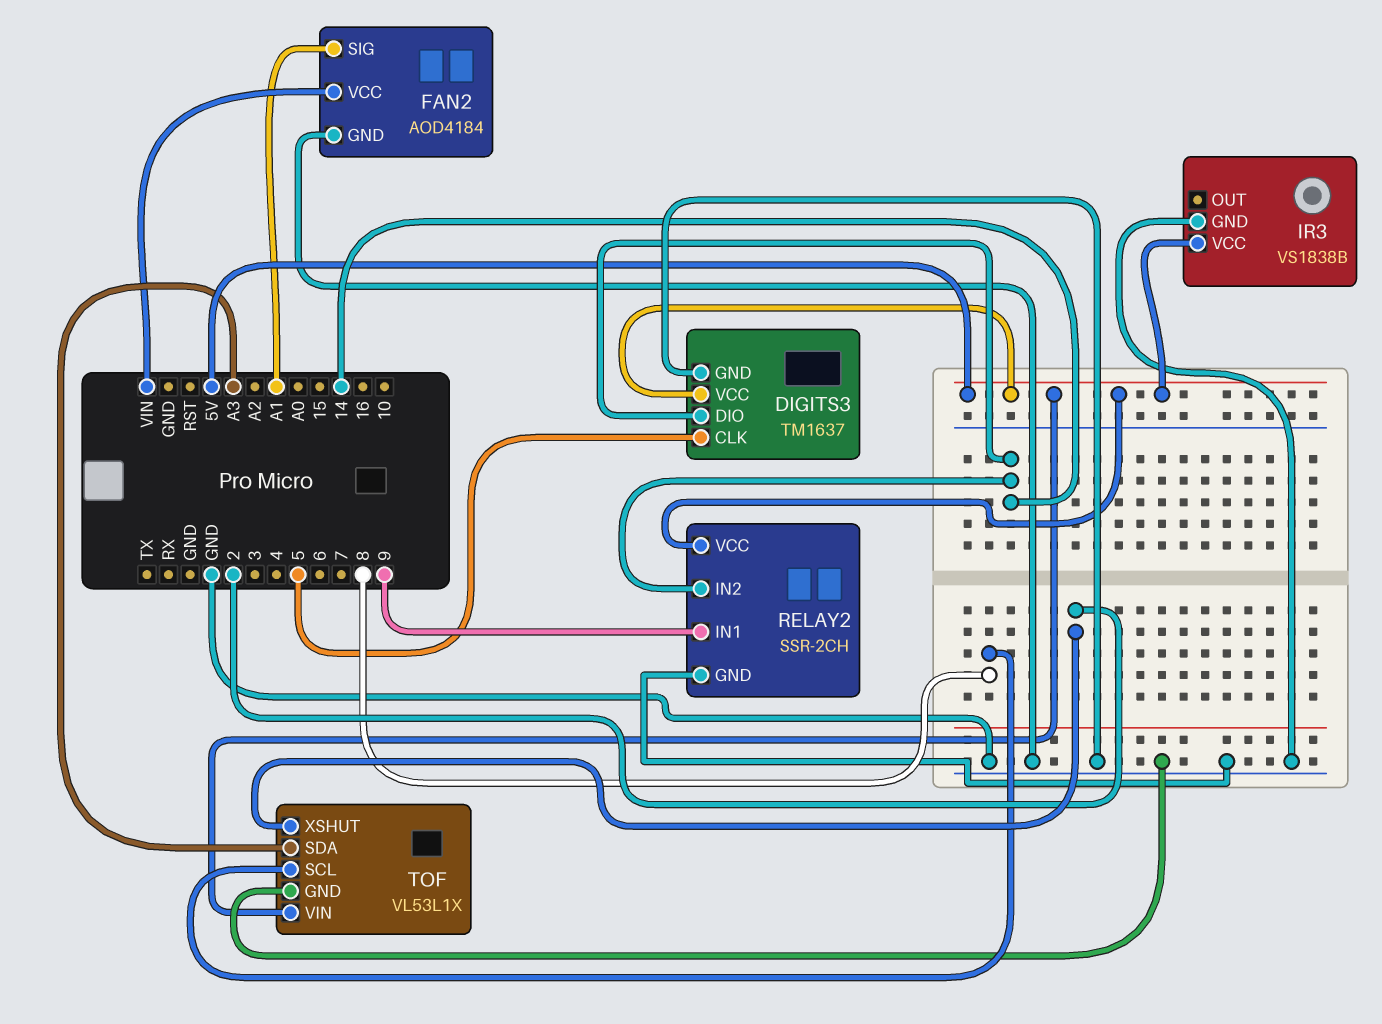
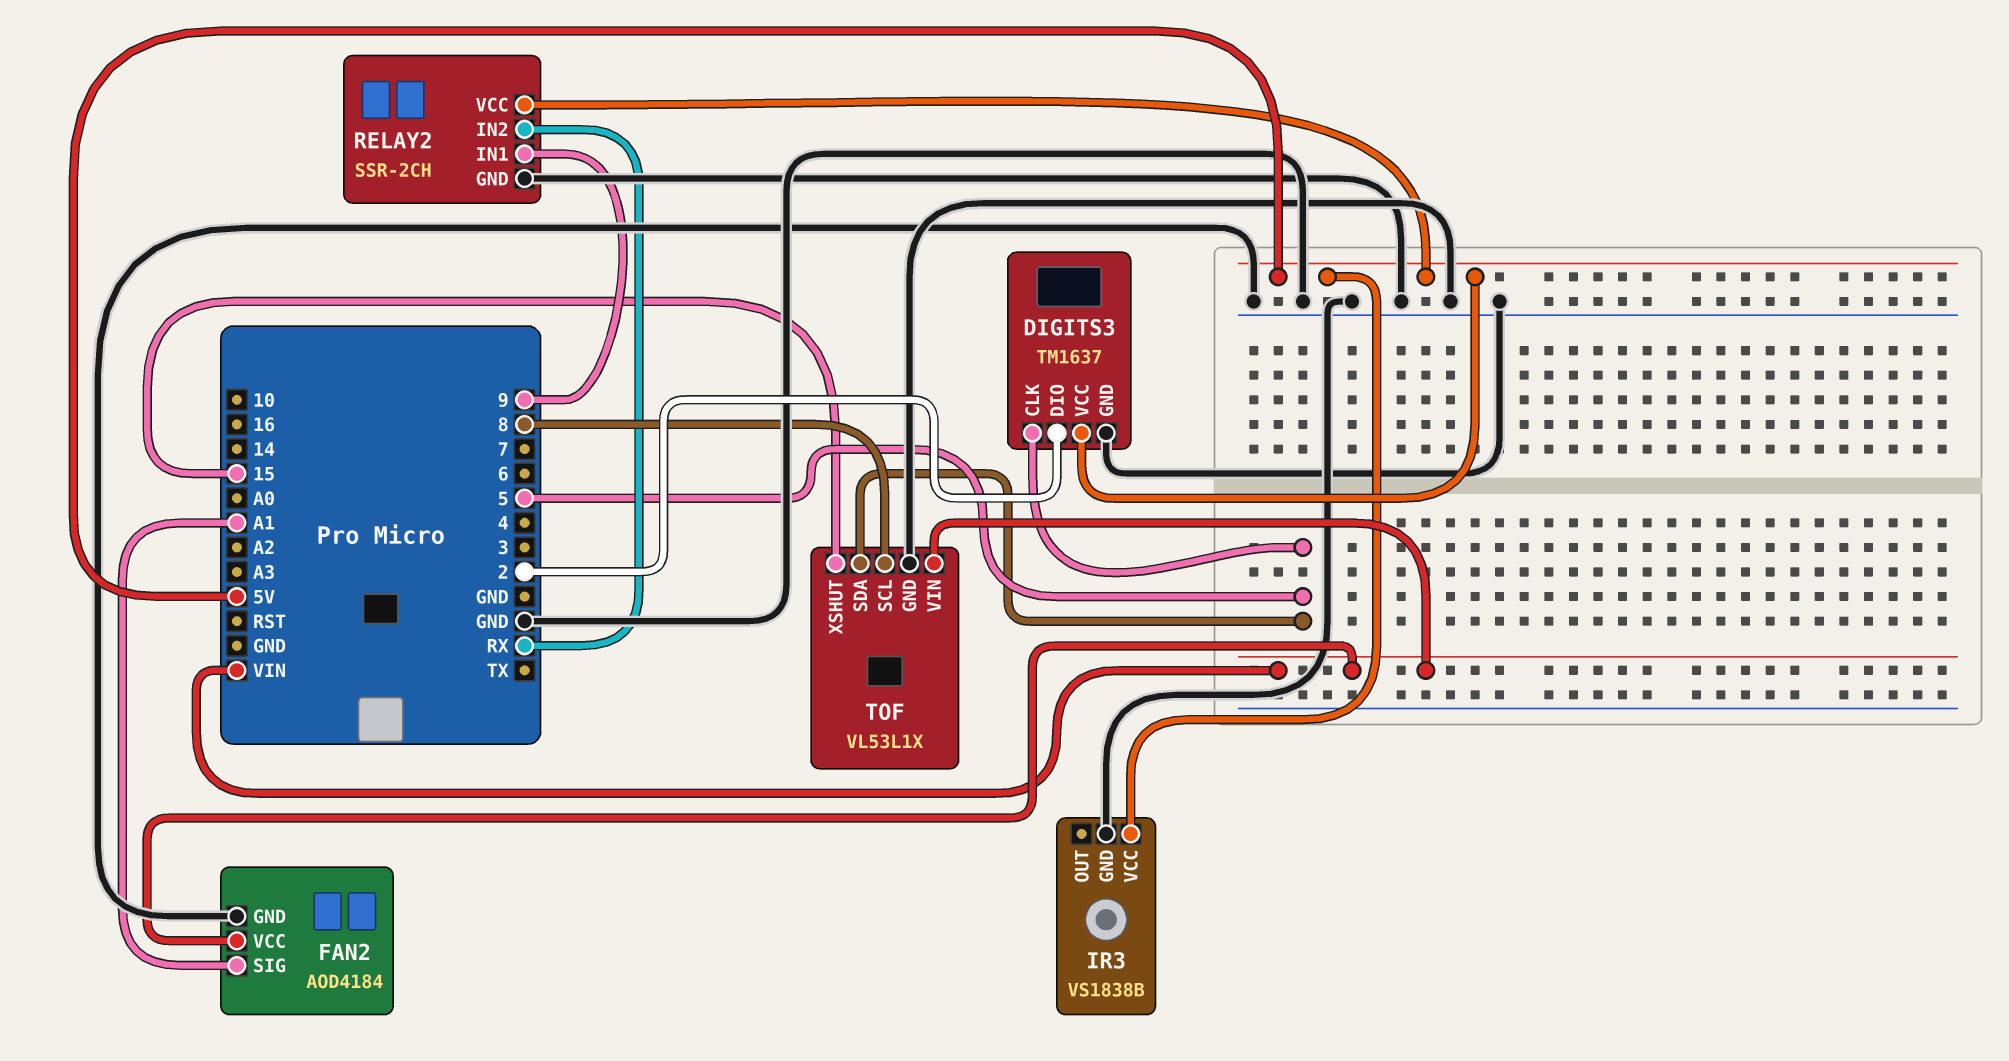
DIGITS3 pin DIO: 14 -> 2
RELAY2 pin IN2: 14 -> RX
TOF pin SDA: A3 -> 5
TOF pin VIN: 5V -> VIN
TOF pin XSHUT: 2 -> 15

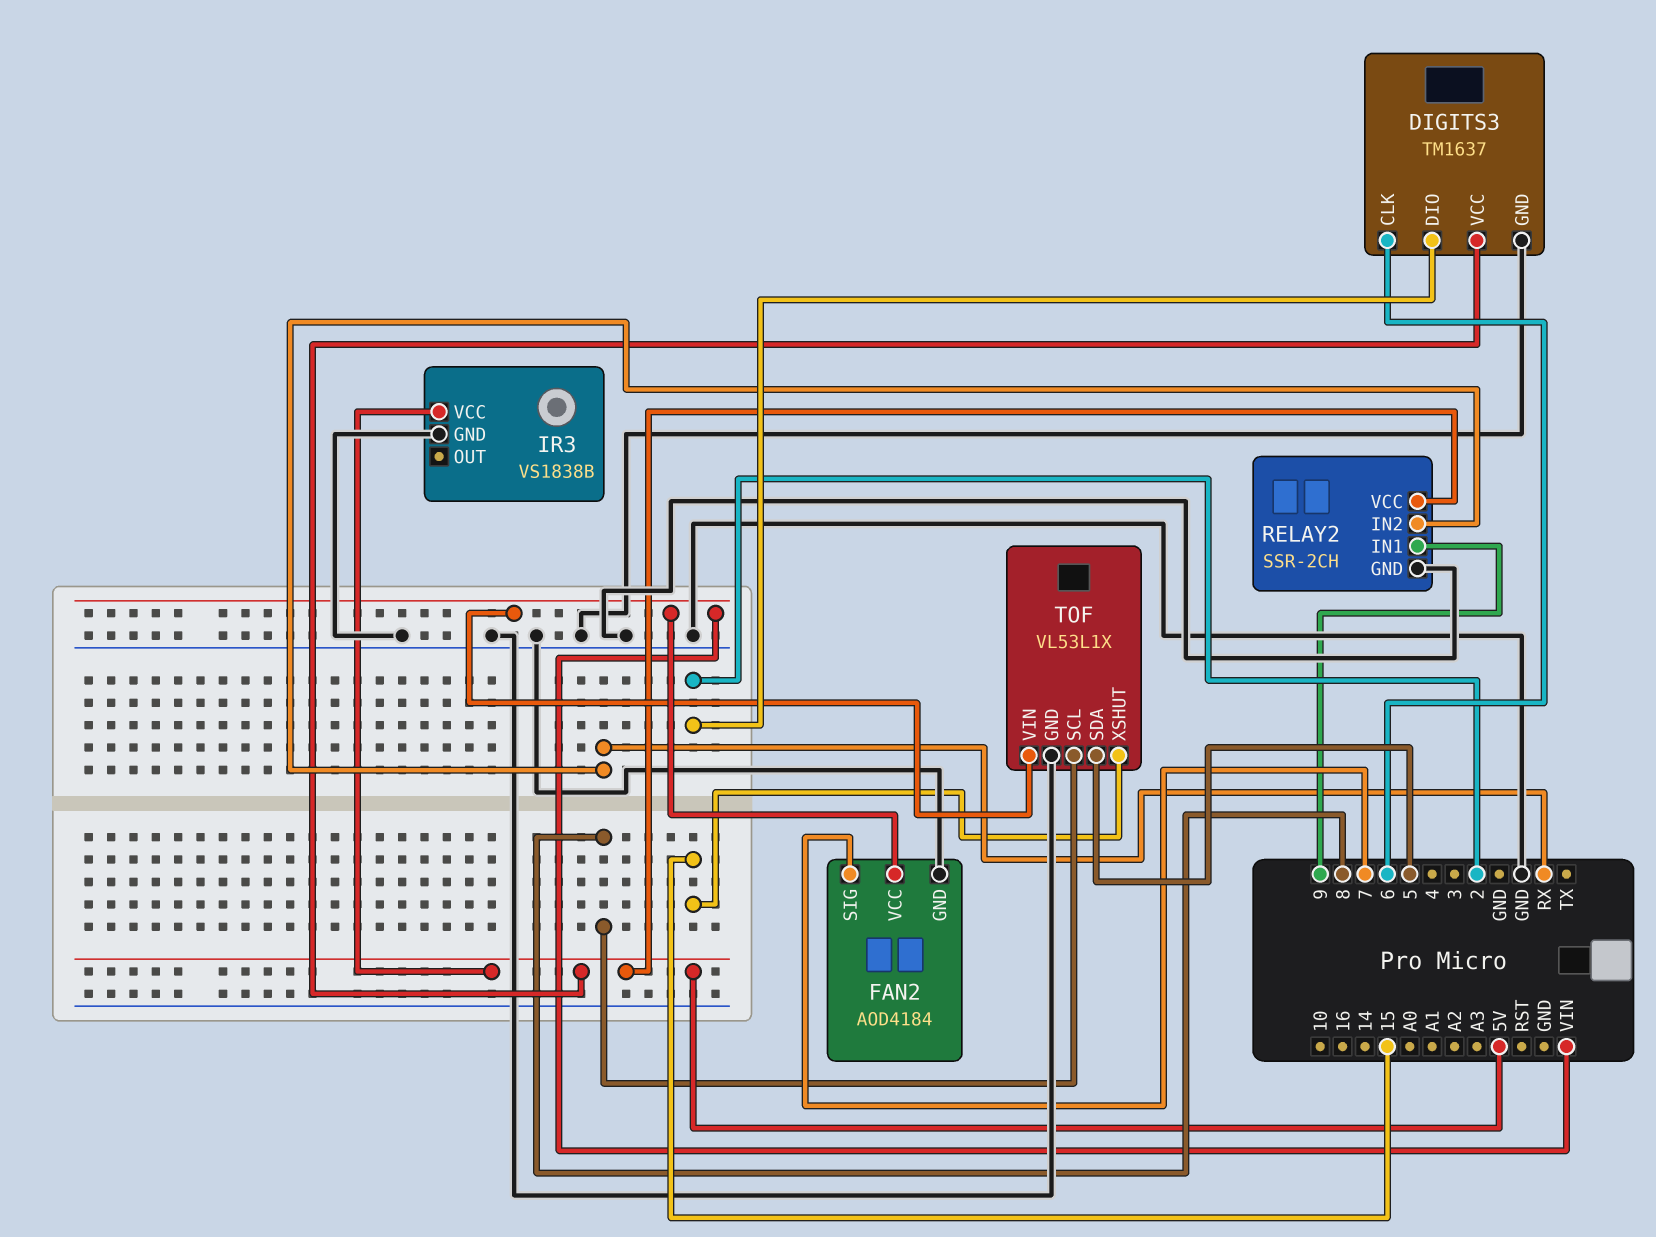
DIGITS3 pin CLK: 5 -> 6
FAN2 pin SIG: A1 -> 7

